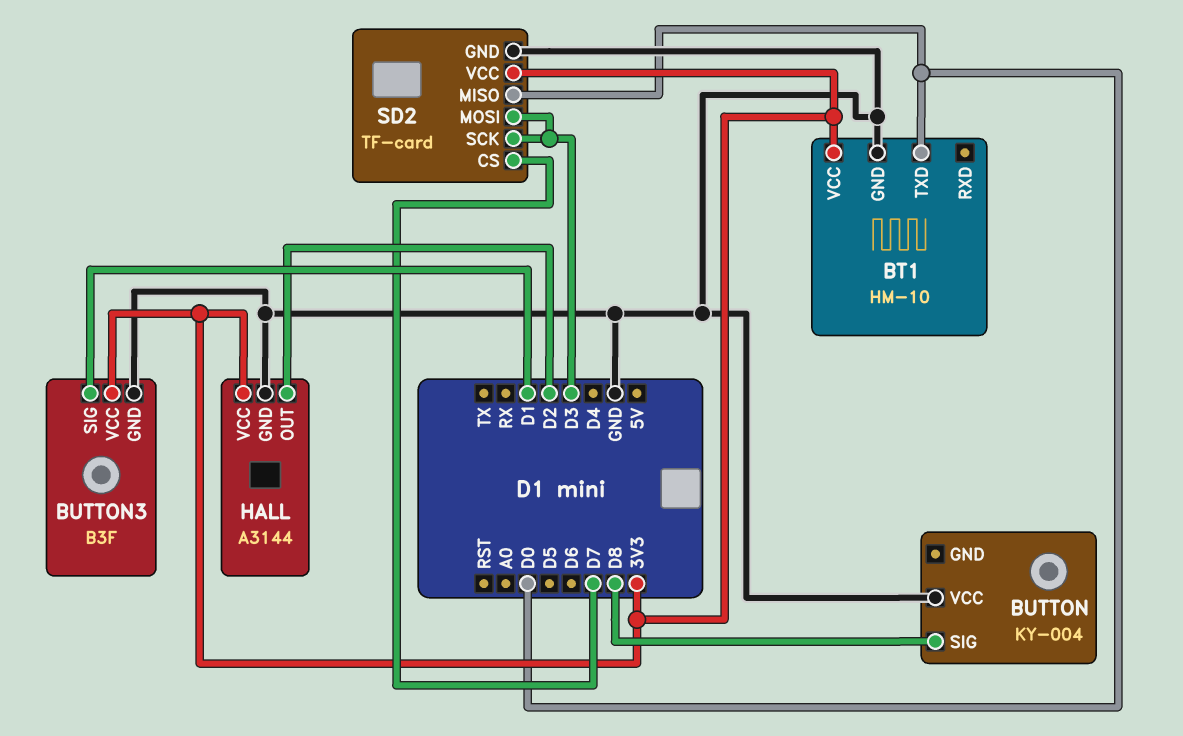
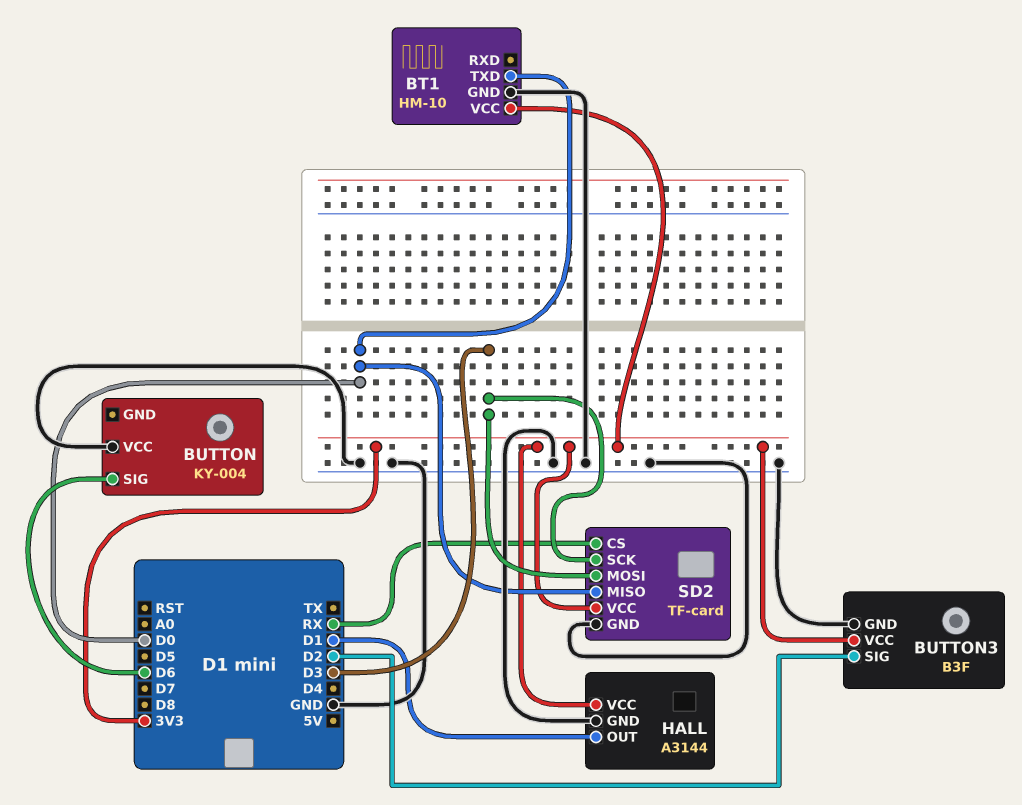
BUTTON pin SIG: D8 -> D6
BUTTON3 pin SIG: D1 -> D2
HALL pin OUT: D2 -> D1
SD2 pin CS: D7 -> RX

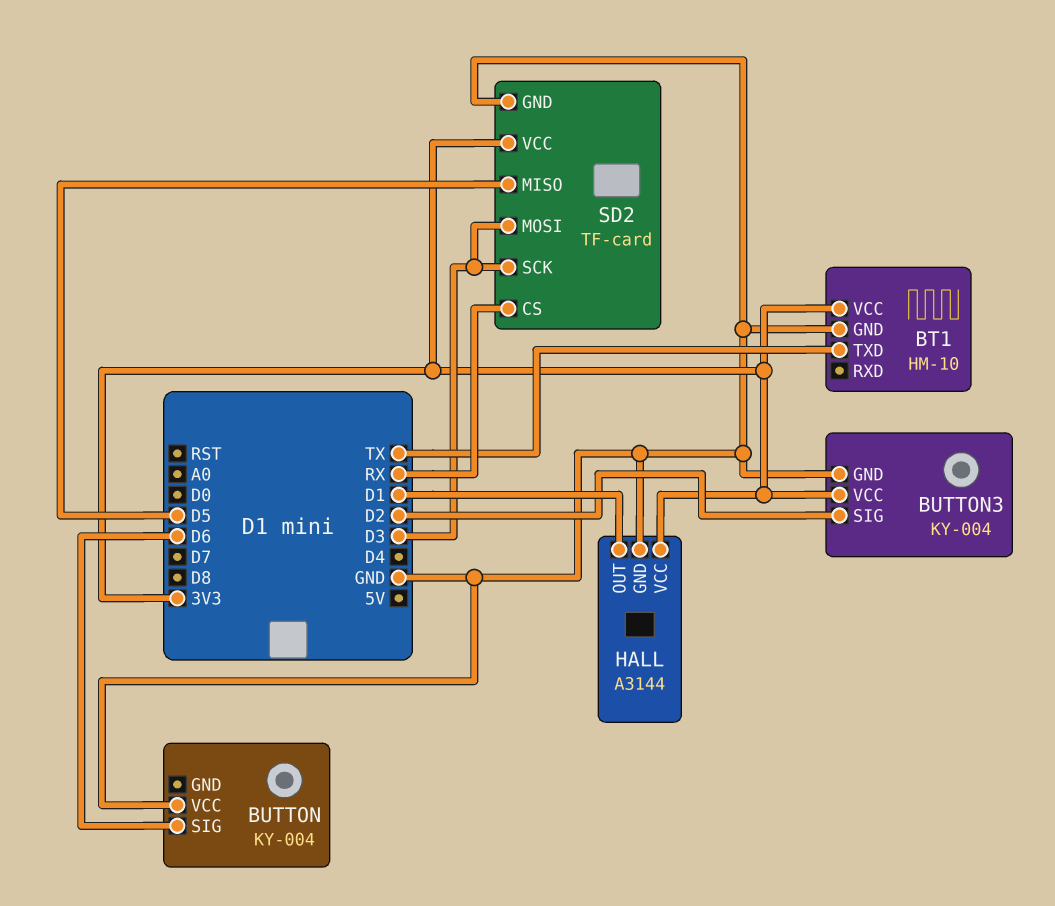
BT1 pin TXD: D0 -> TX
BUTTON3: B3F -> KY-004
SD2 pin MISO: D0 -> D5

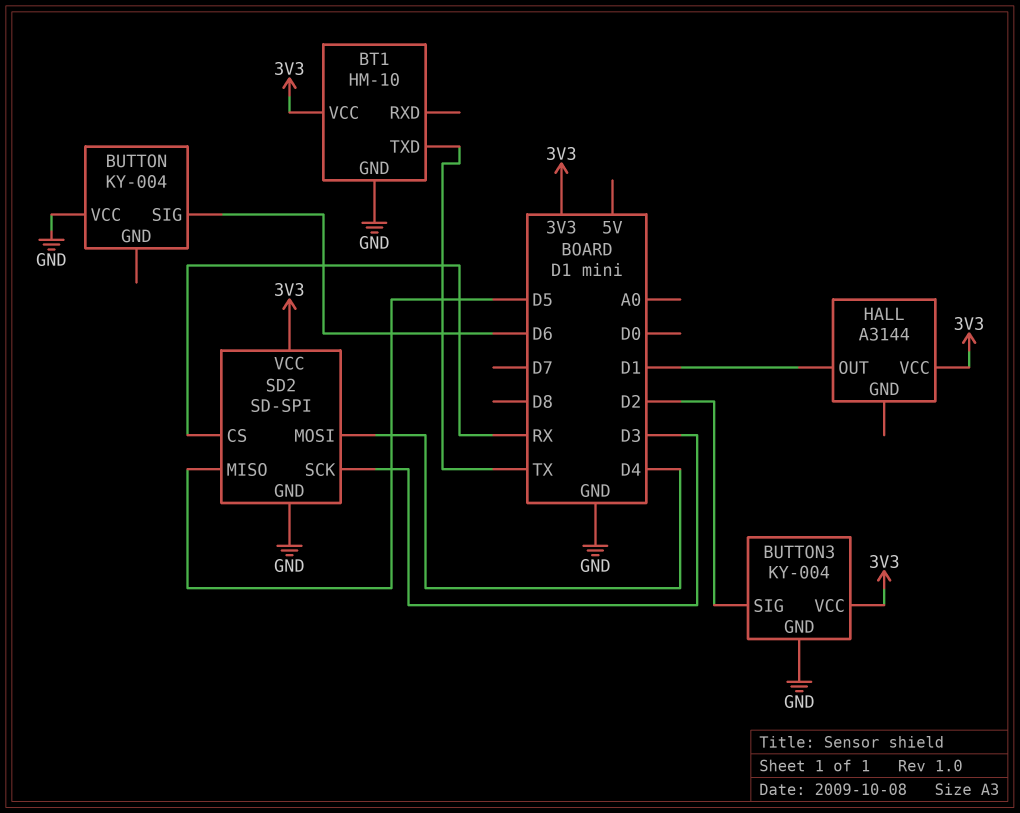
HALL pin GND: GND -> none
SD2: TF-card -> SD-SPI
SD2 pin MOSI: D3 -> D4

